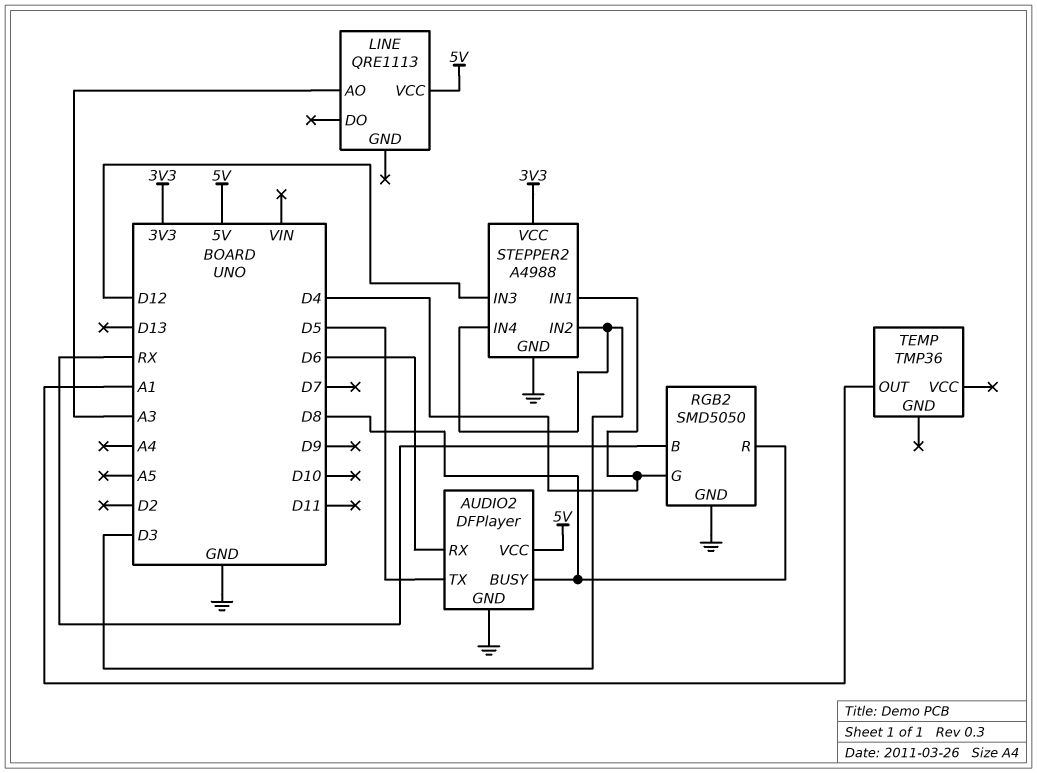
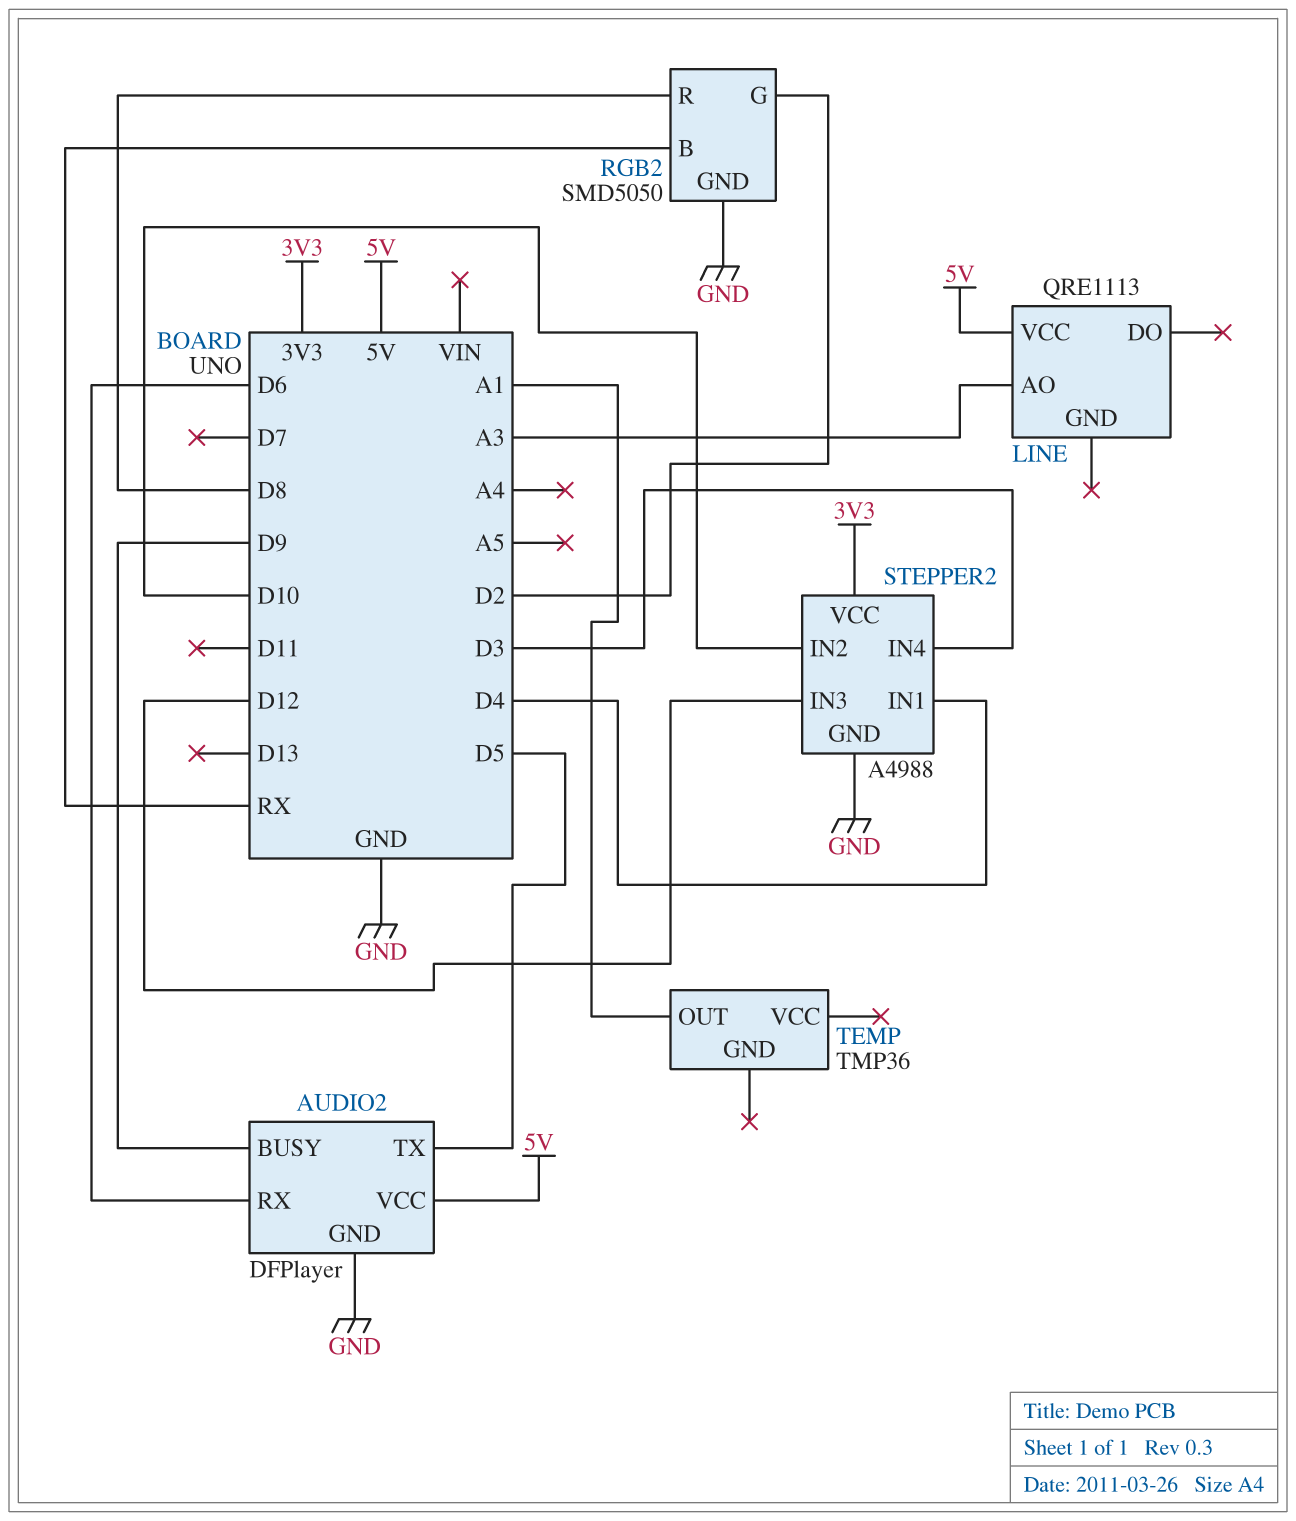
AUDIO2 pin BUSY: D8 -> D9
RGB2 pin G: D4 -> D2
STEPPER2 pin IN2: D3 -> D10

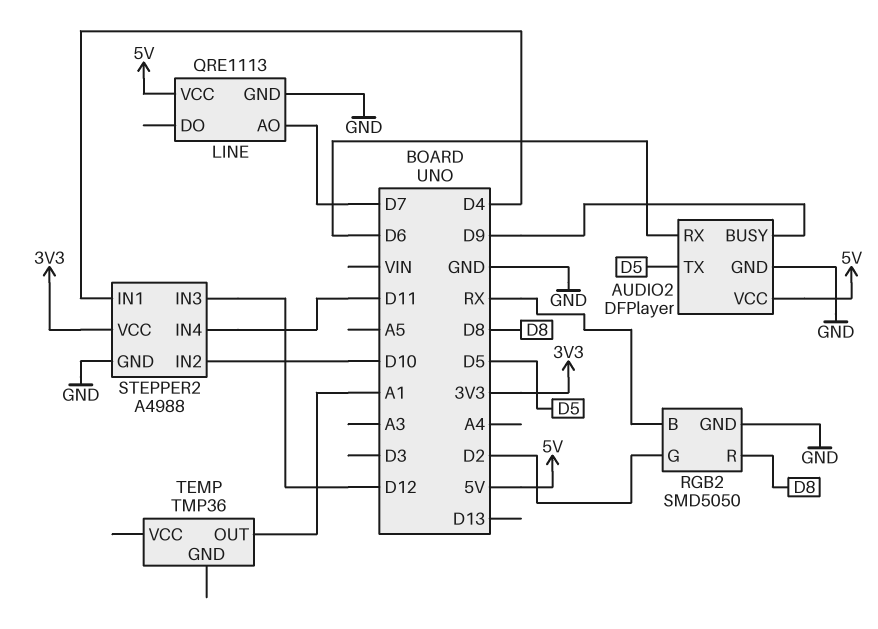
LINE pin AO: A3 -> D7
LINE pin GND: none -> GND
STEPPER2 pin IN4: D3 -> D11

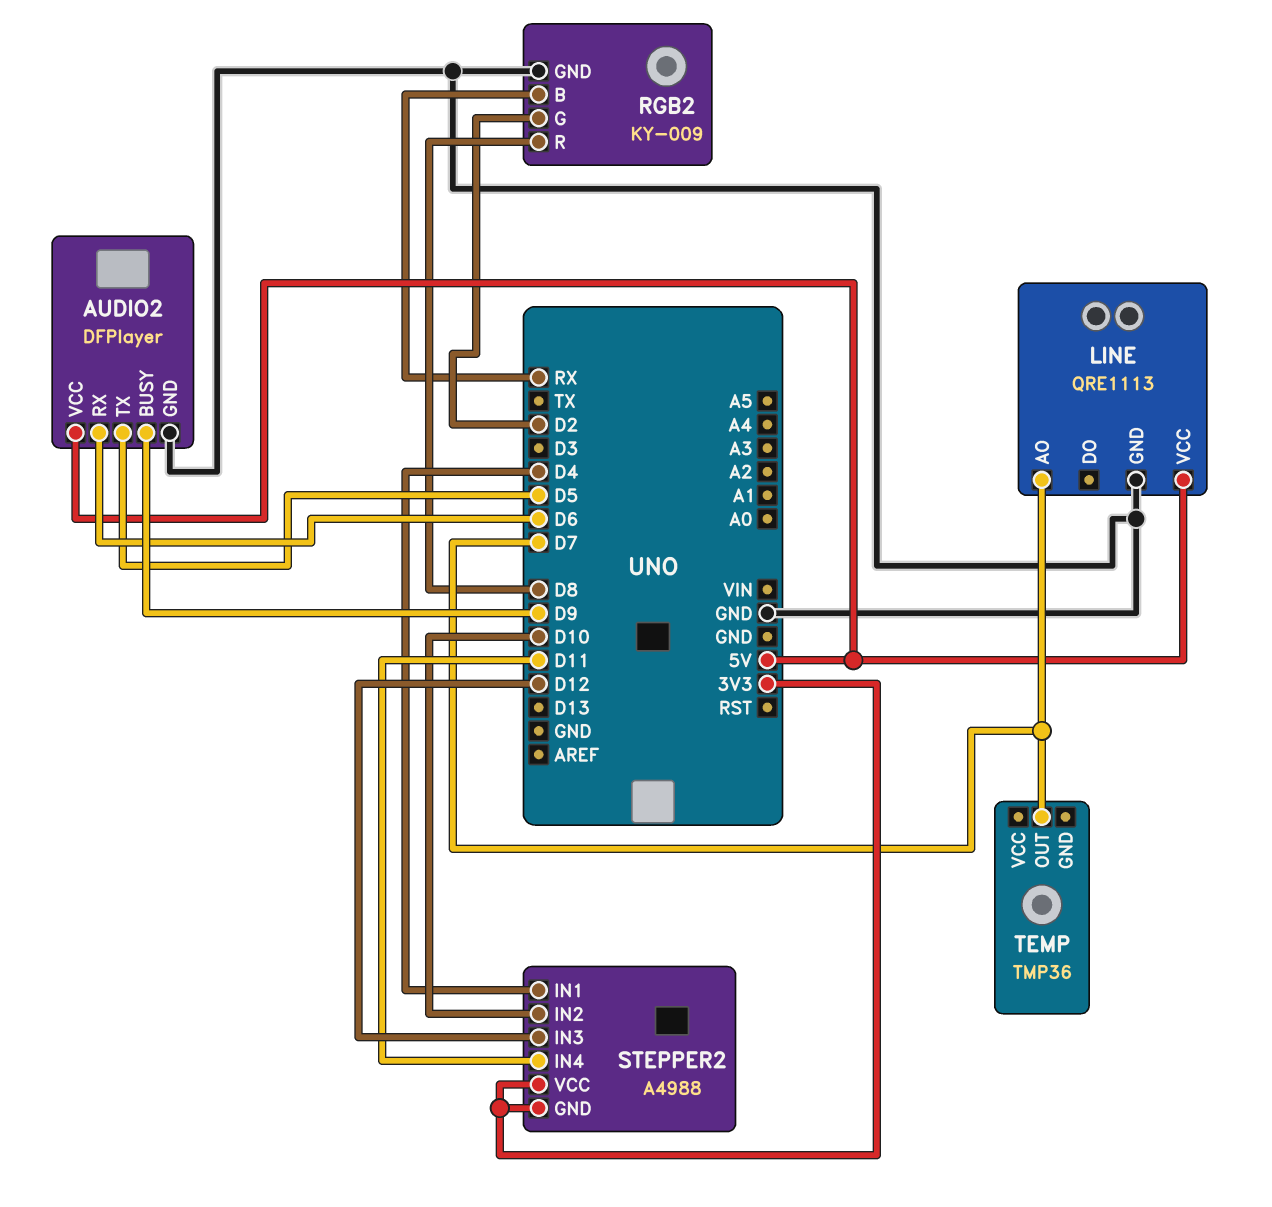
RGB2: SMD5050 -> KY-009
STEPPER2 pin GND: GND -> 3V3
TEMP pin OUT: A1 -> D7

